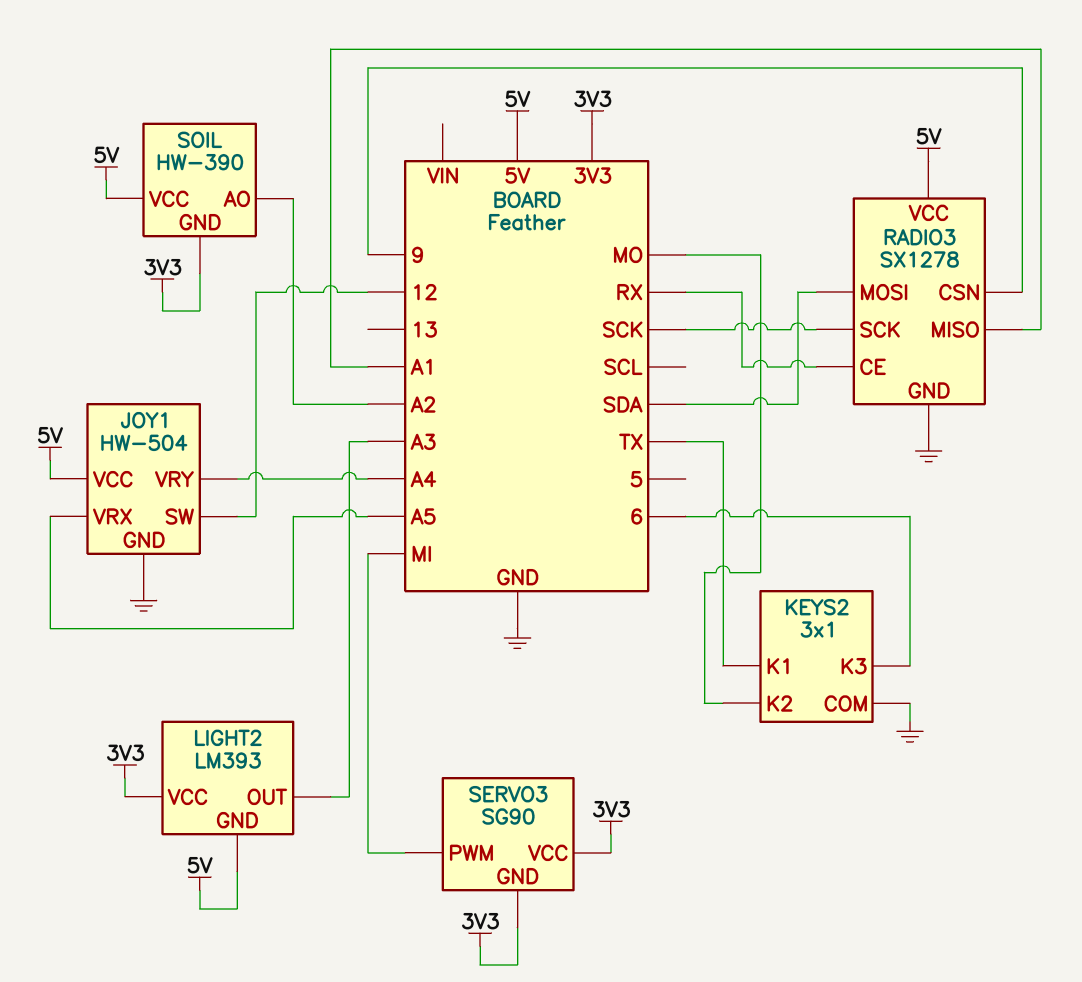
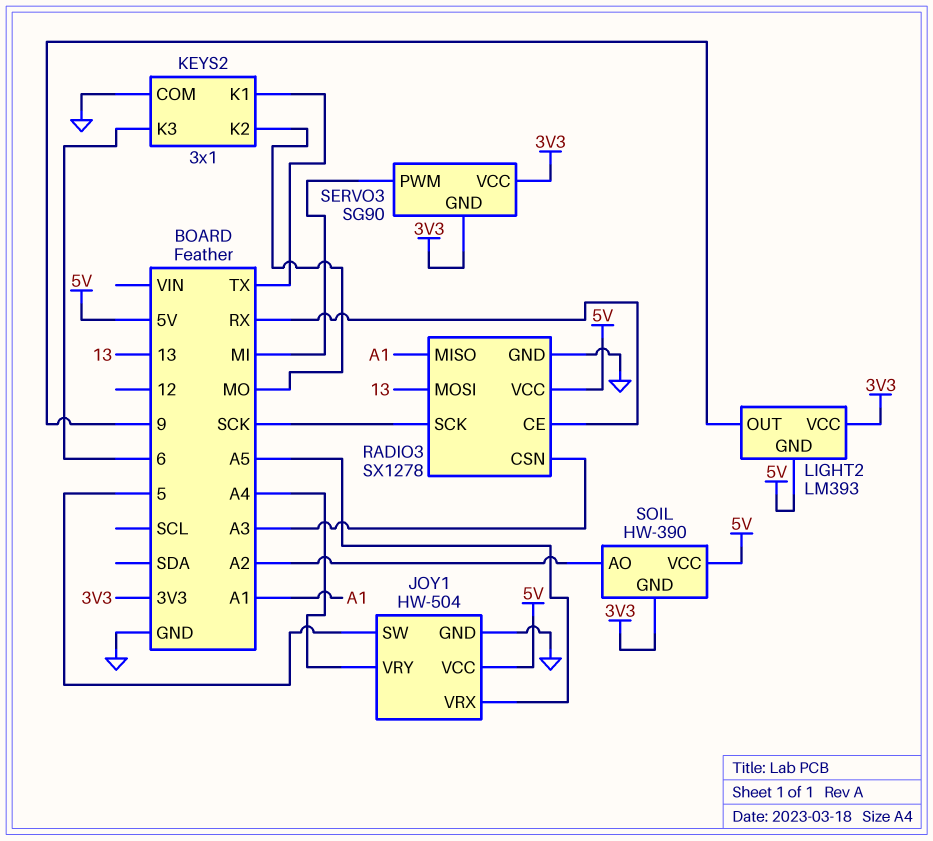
JOY1 pin SW: 12 -> 5
LIGHT2 pin OUT: A3 -> 9
RADIO3 pin CSN: 9 -> A3
RADIO3 pin MOSI: SDA -> 13

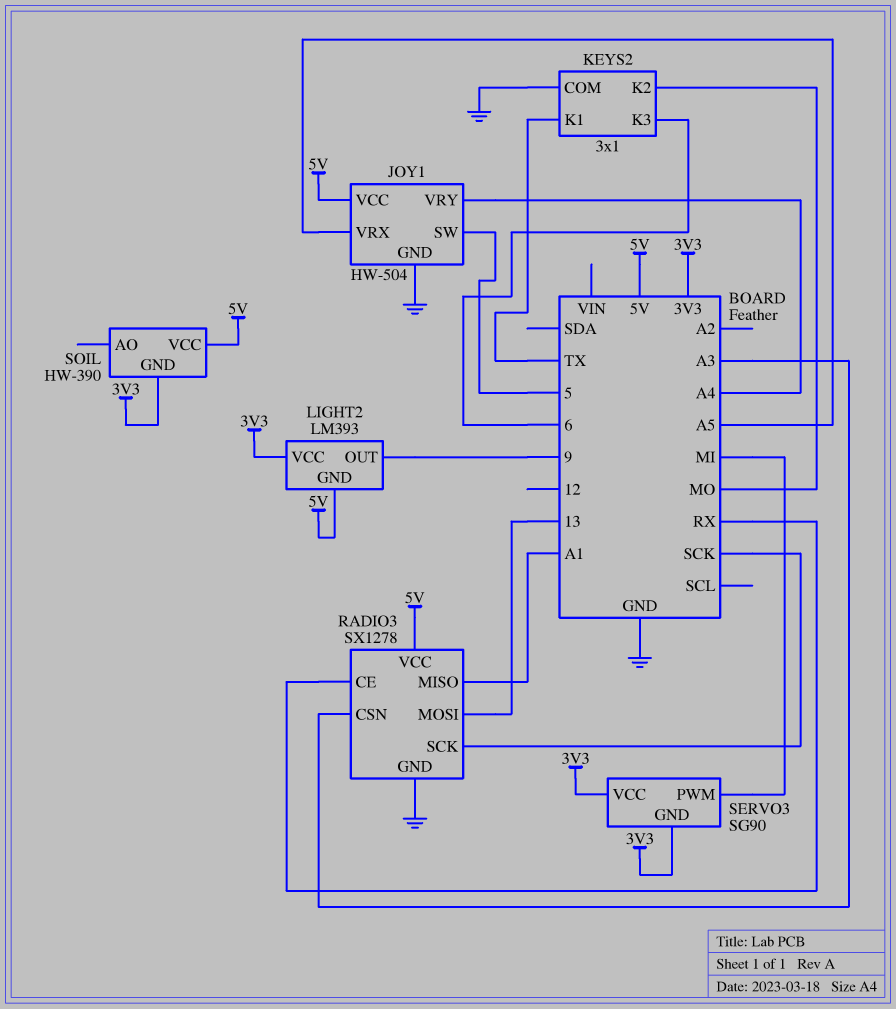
SOIL pin AO: A2 -> none

